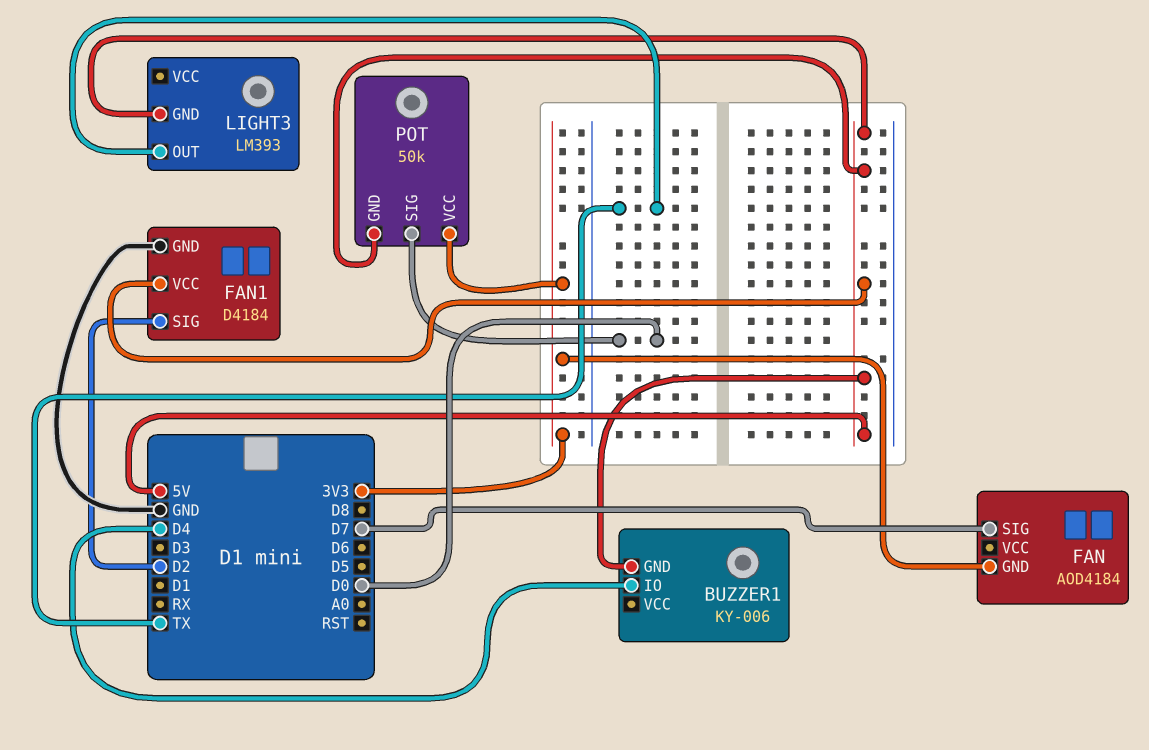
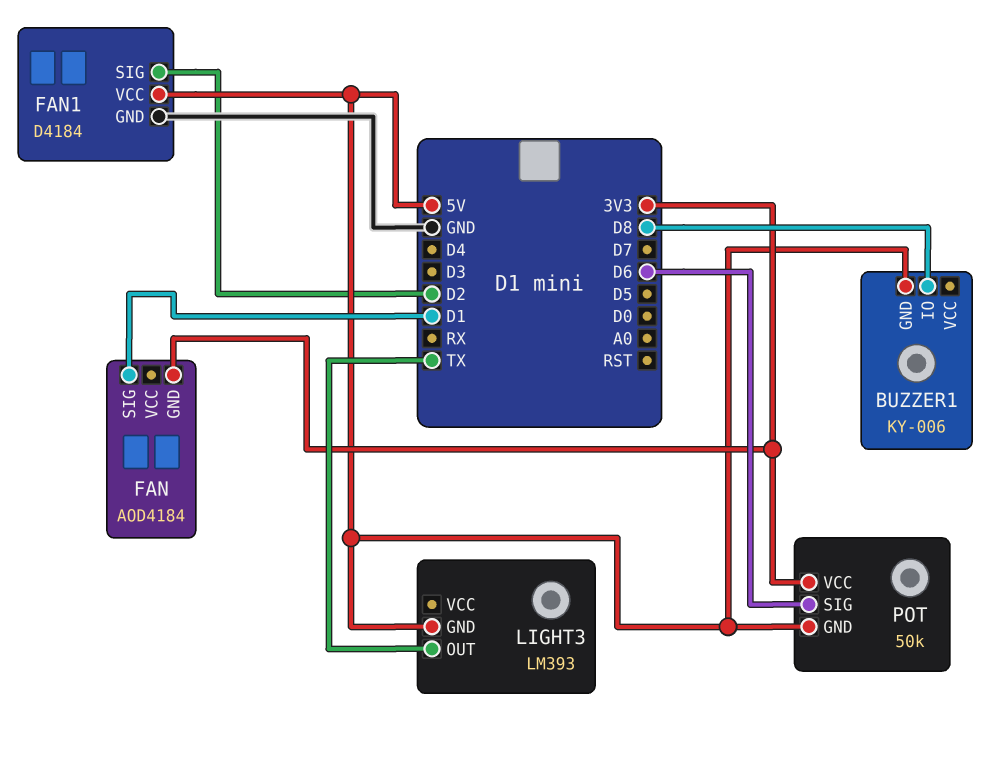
BUZZER1 pin IO: D4 -> D8
FAN pin SIG: D7 -> D1
POT pin SIG: D0 -> D6

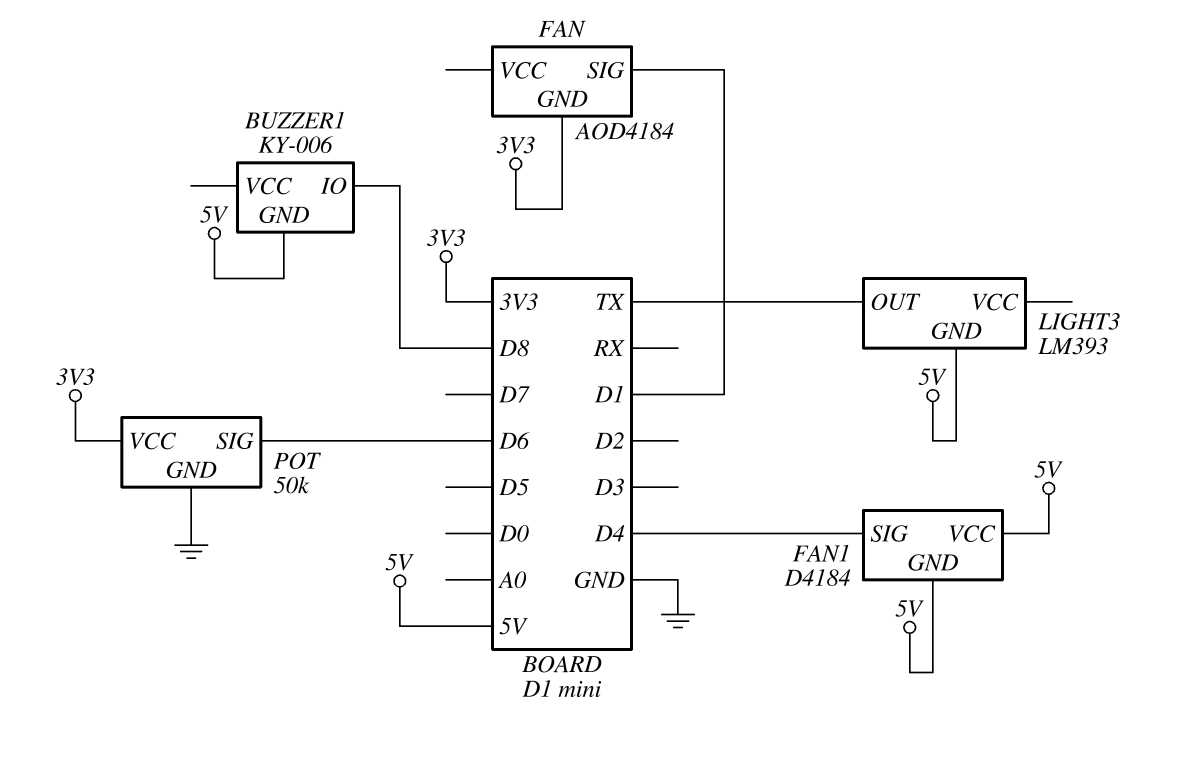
FAN1 pin GND: GND -> 5V
FAN1 pin SIG: D2 -> D4
POT pin GND: 5V -> GND

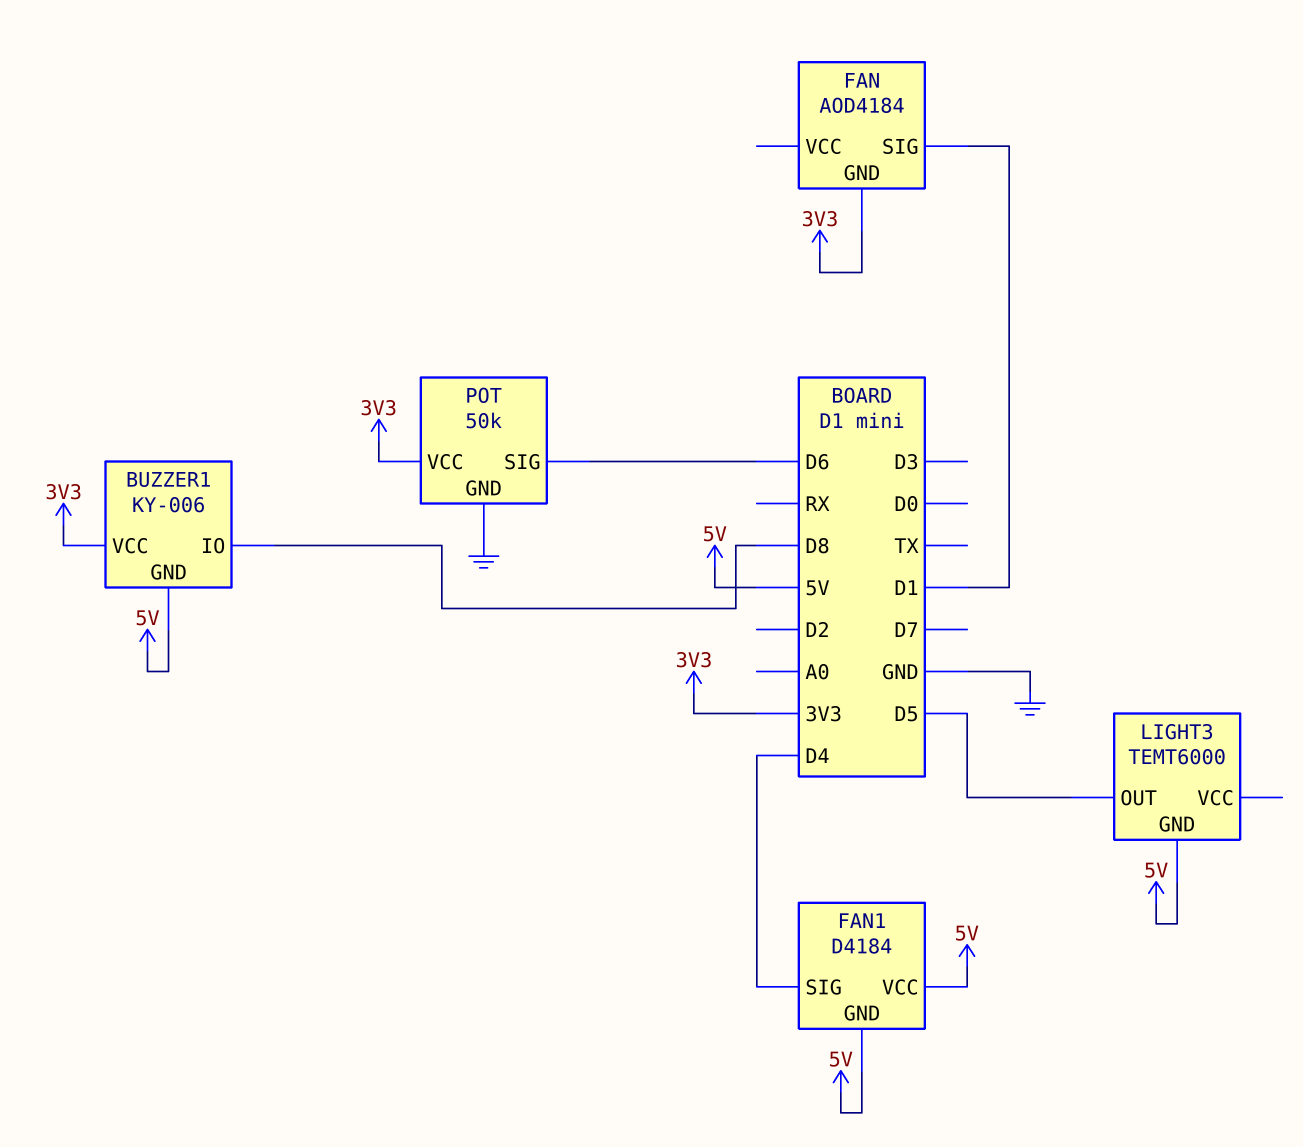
BUZZER1 pin VCC: none -> 3V3
LIGHT3: LM393 -> TEMT6000
LIGHT3 pin OUT: TX -> D5

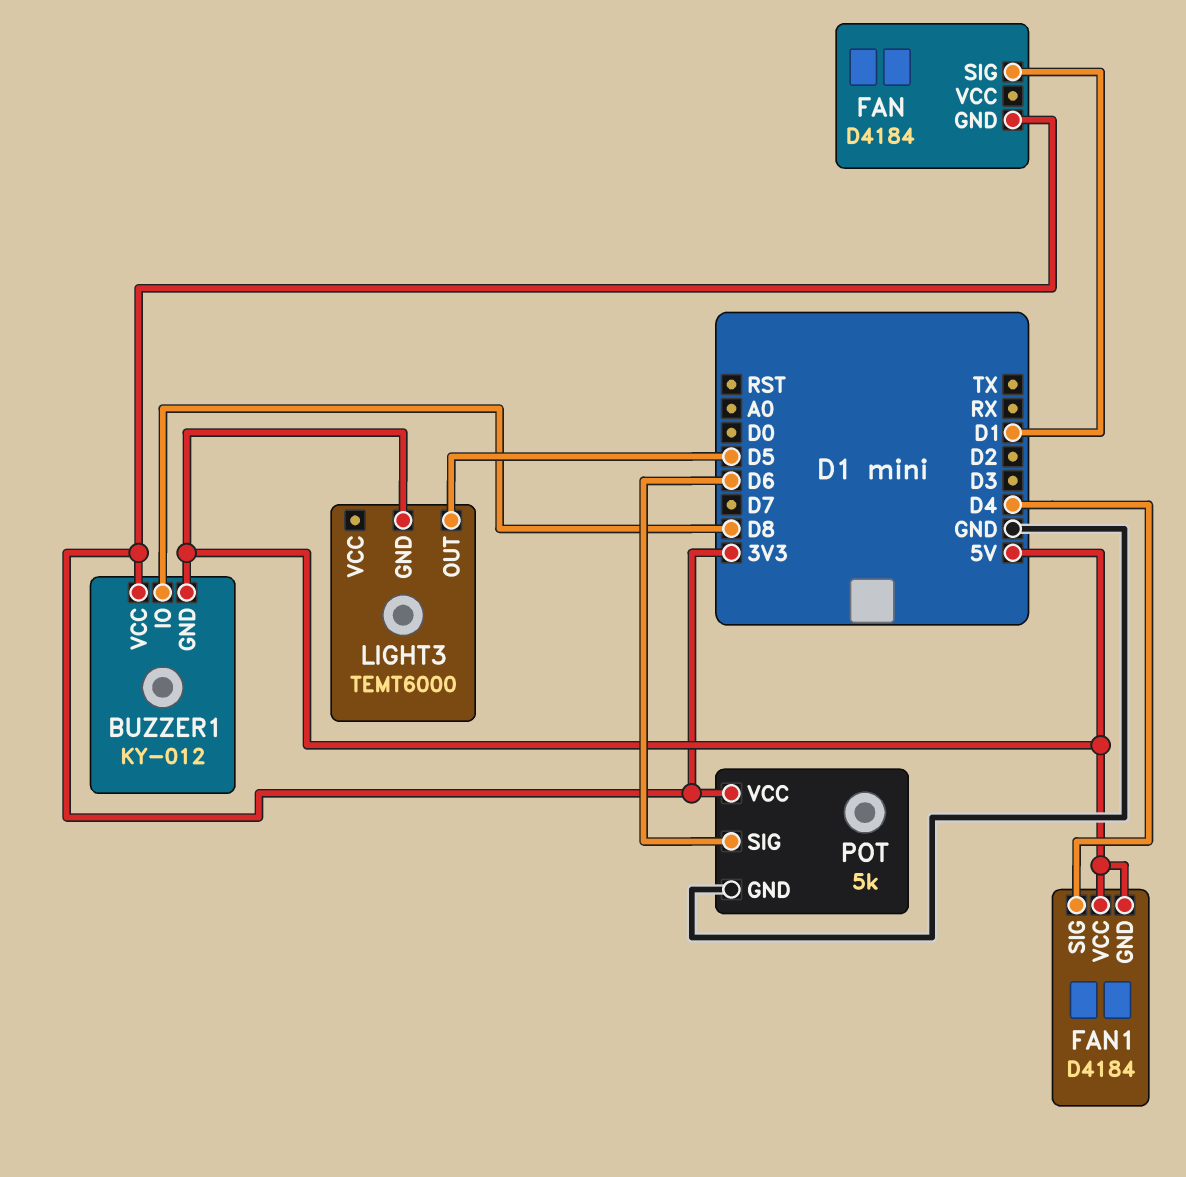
BUZZER1: KY-006 -> KY-012
FAN: AOD4184 -> D4184
POT: 50k -> 5k

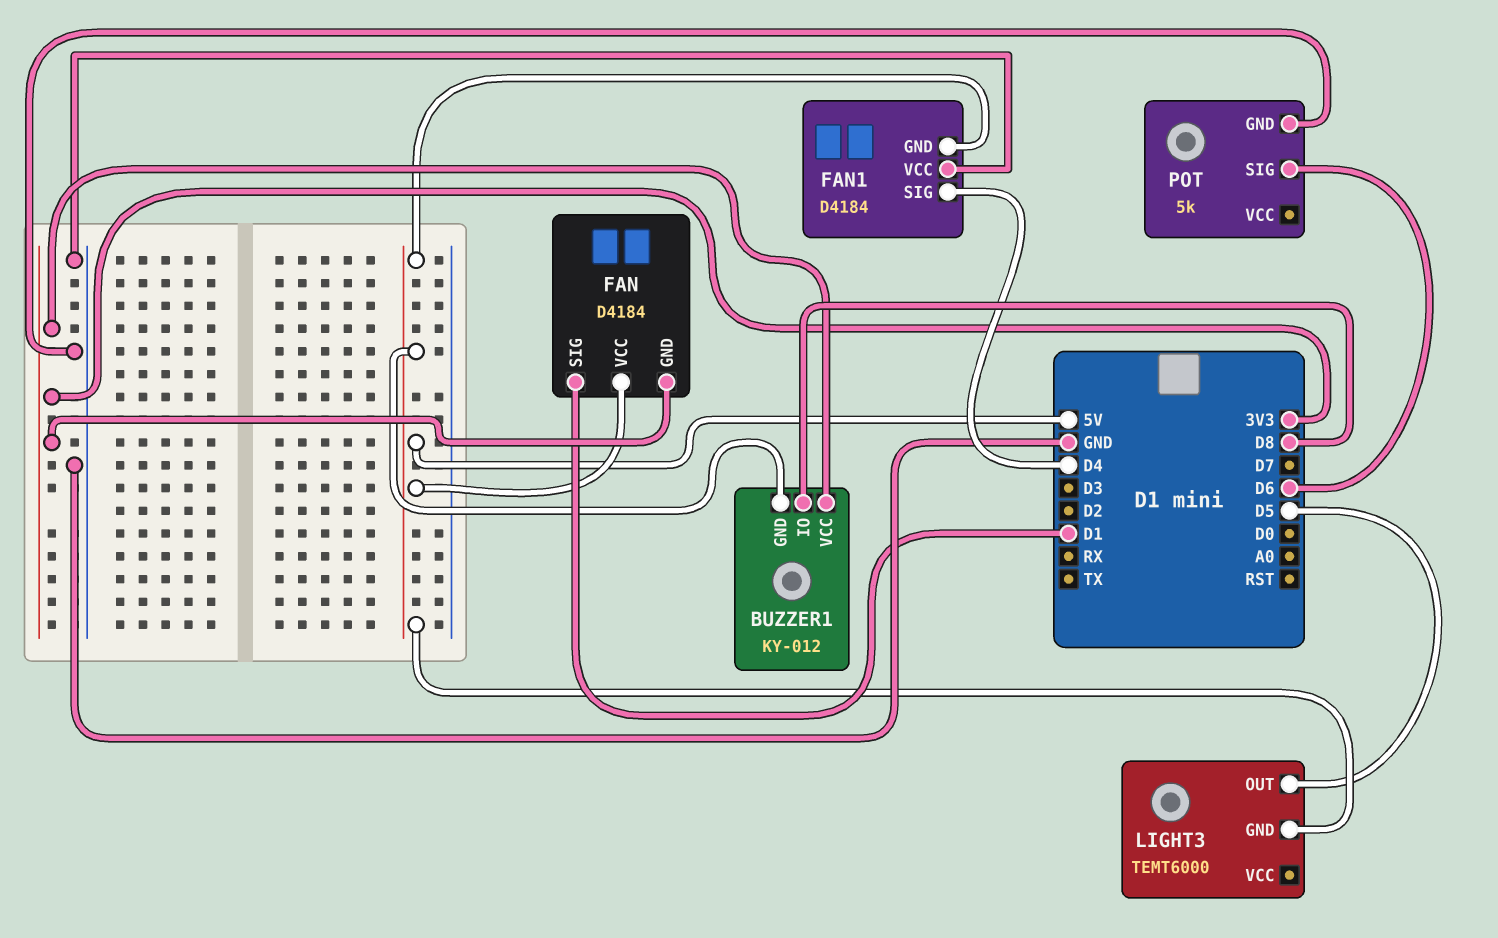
FAN pin VCC: none -> 5V
FAN1 pin VCC: 5V -> GND
POT pin VCC: 3V3 -> none

